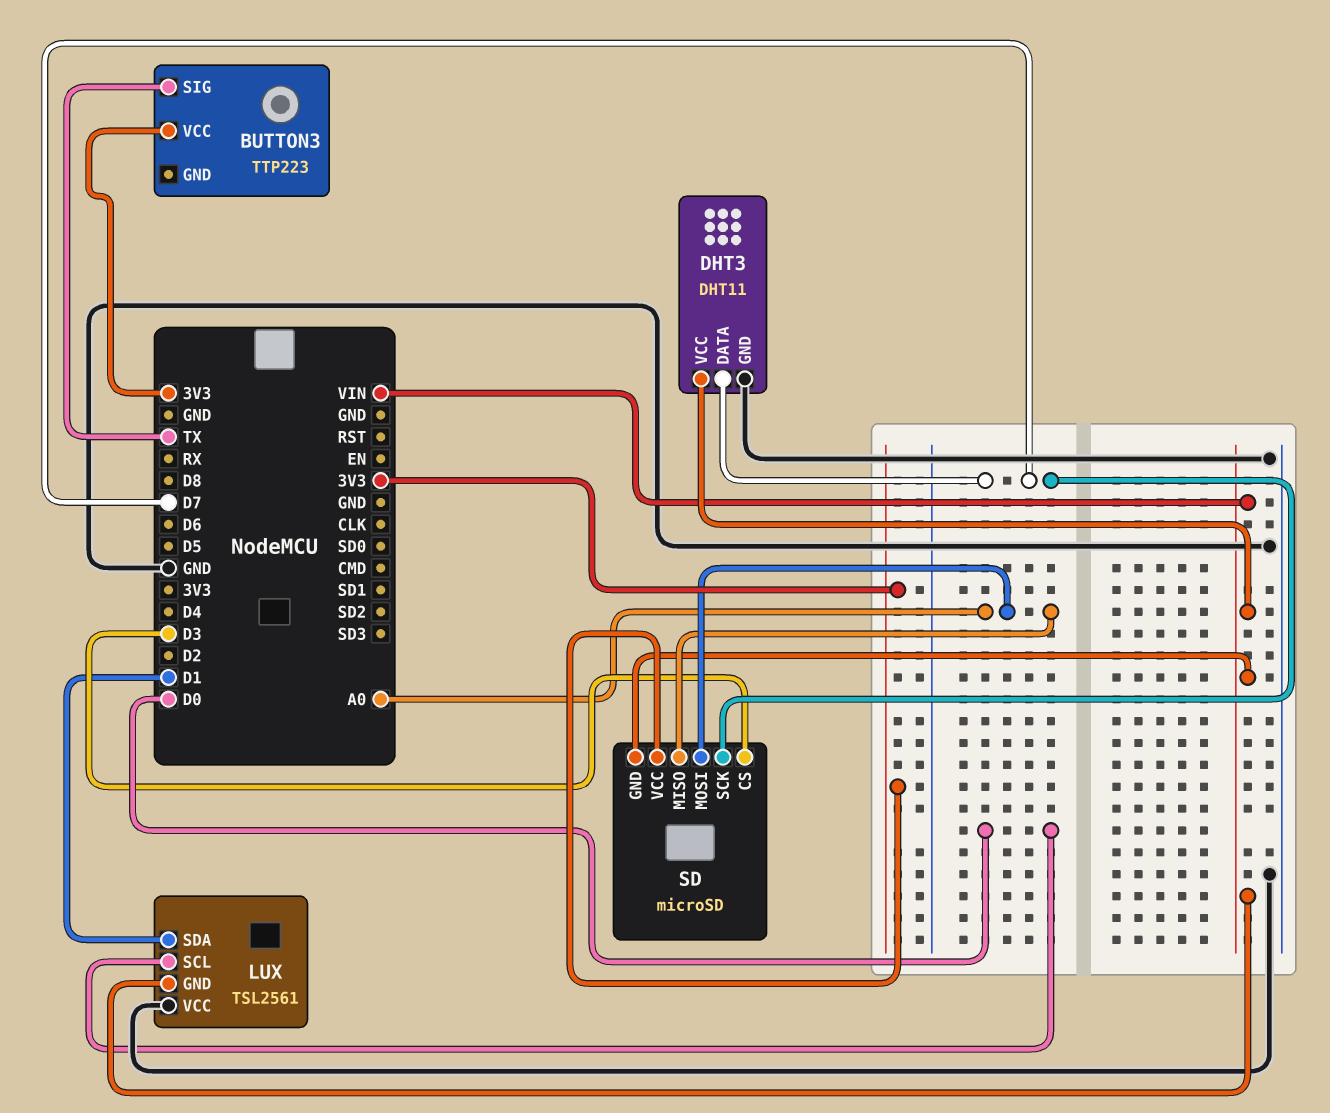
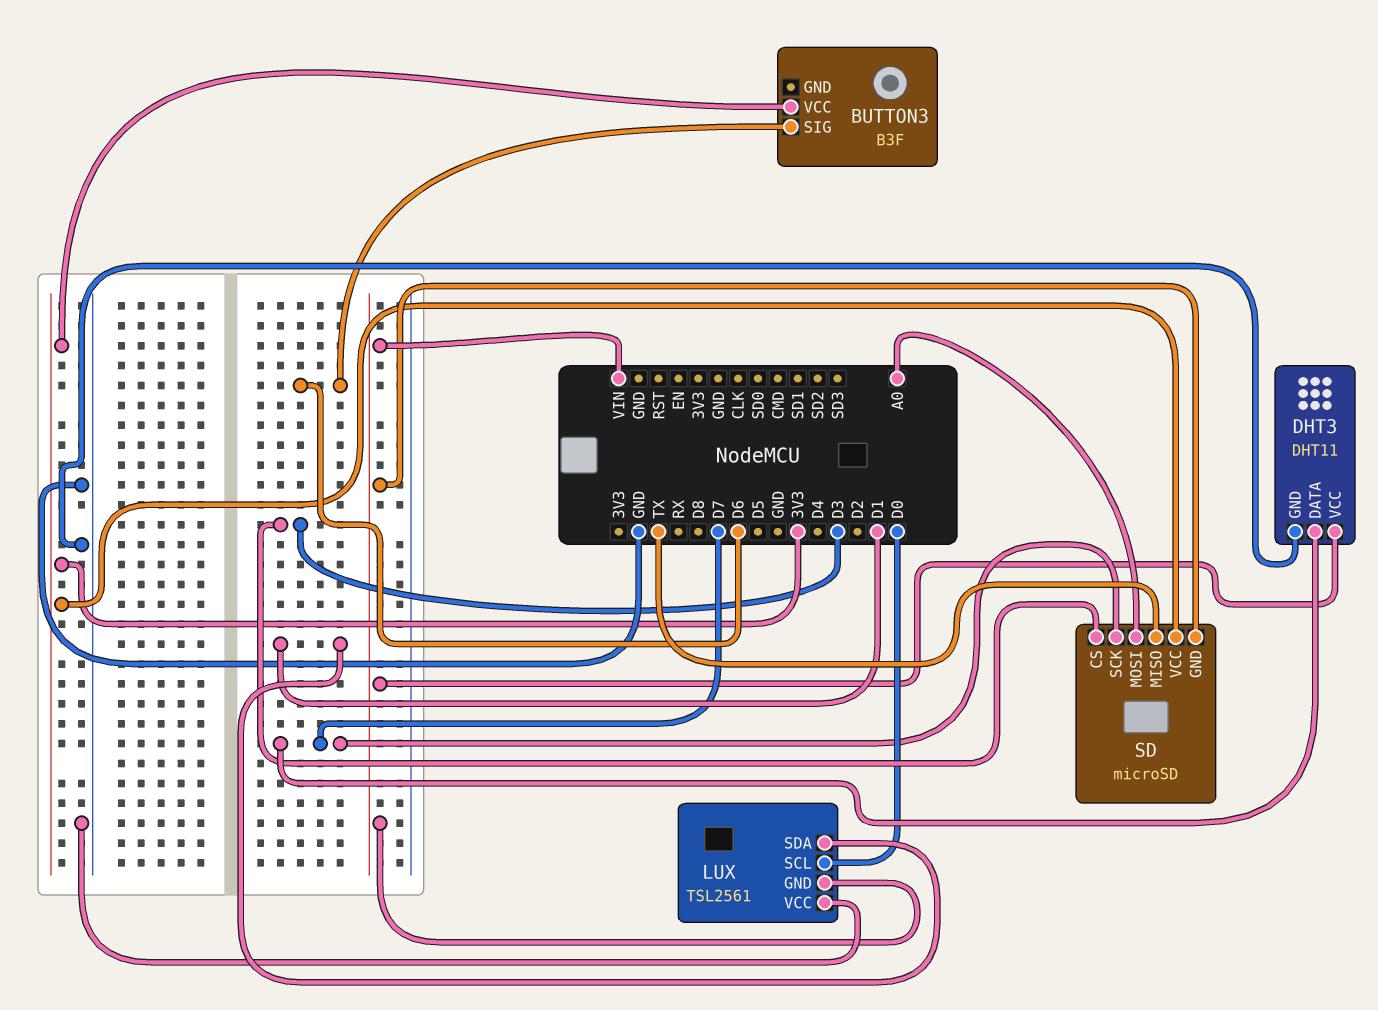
BUTTON3: TTP223 -> B3F
BUTTON3 pin SIG: TX -> D6
SD pin MISO: A0 -> TX

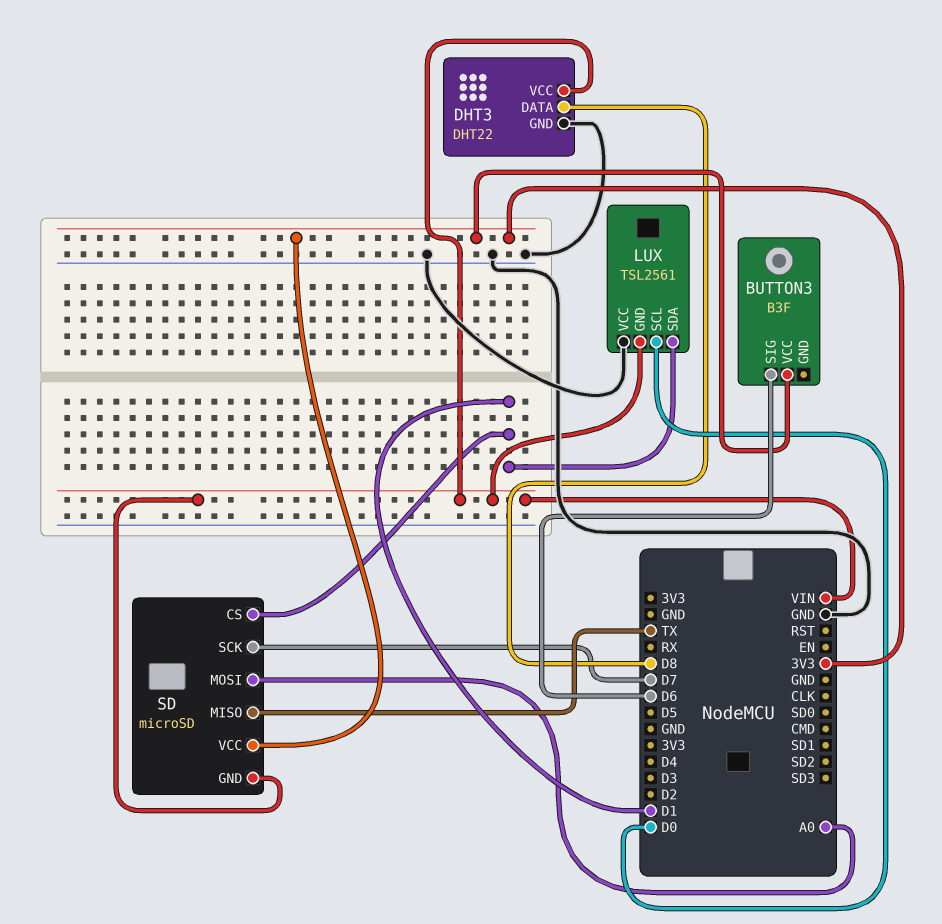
DHT3: DHT11 -> DHT22
DHT3 pin DATA: D7 -> D8
SD pin CS: D3 -> D1

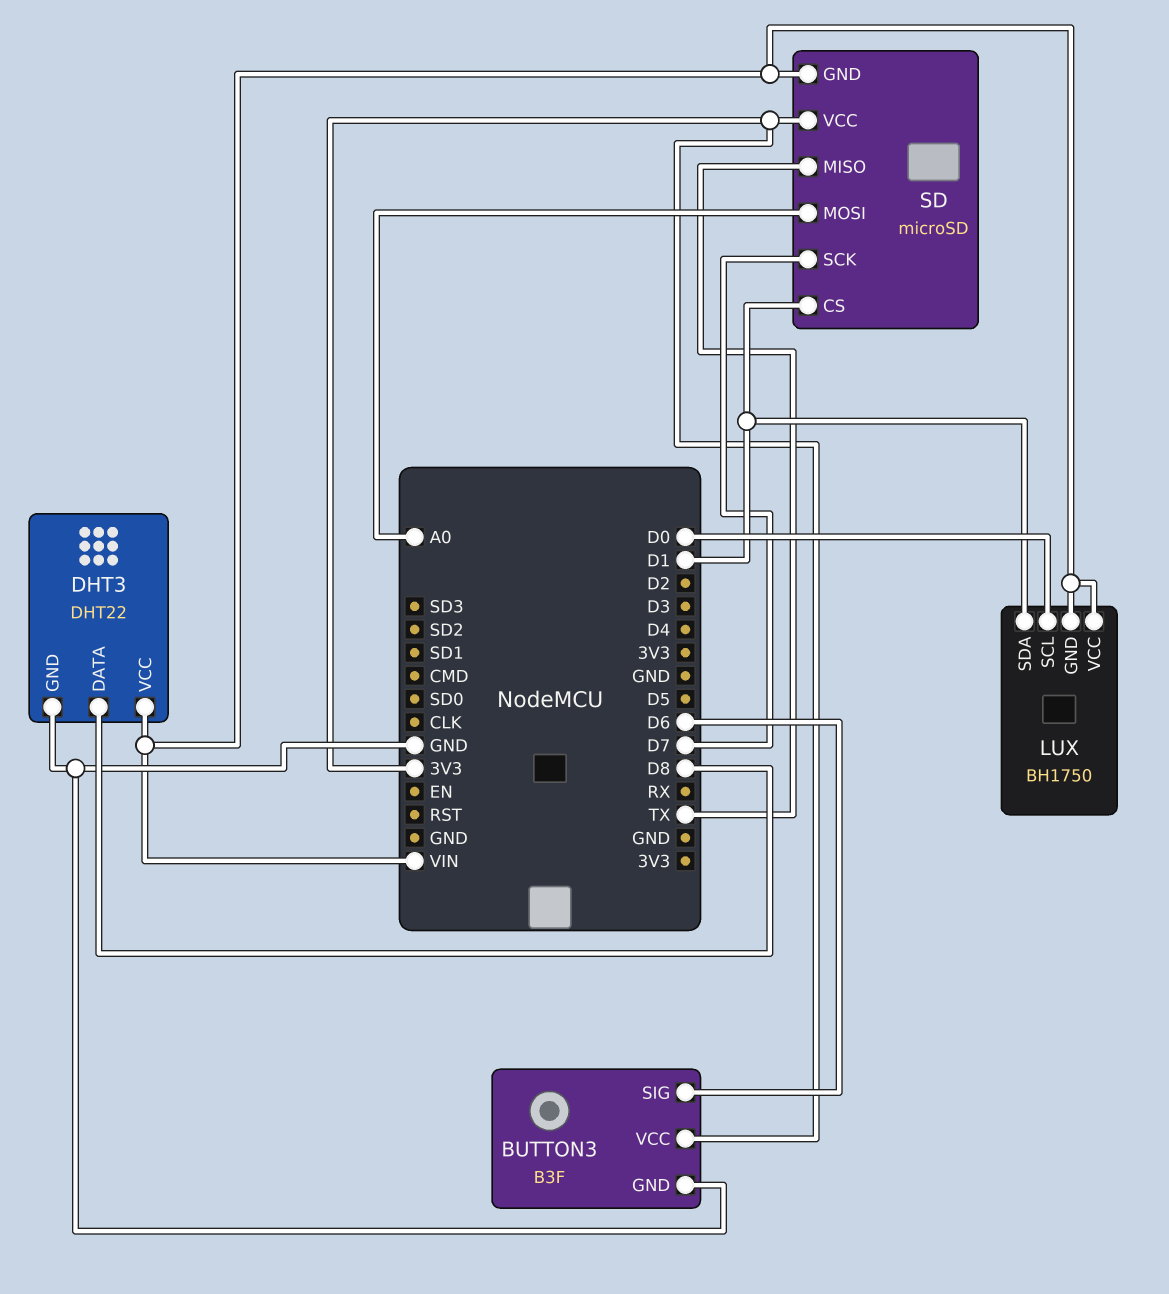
BUTTON3 pin GND: none -> GND
LUX: TSL2561 -> BH1750
LUX pin VCC: GND -> VIN

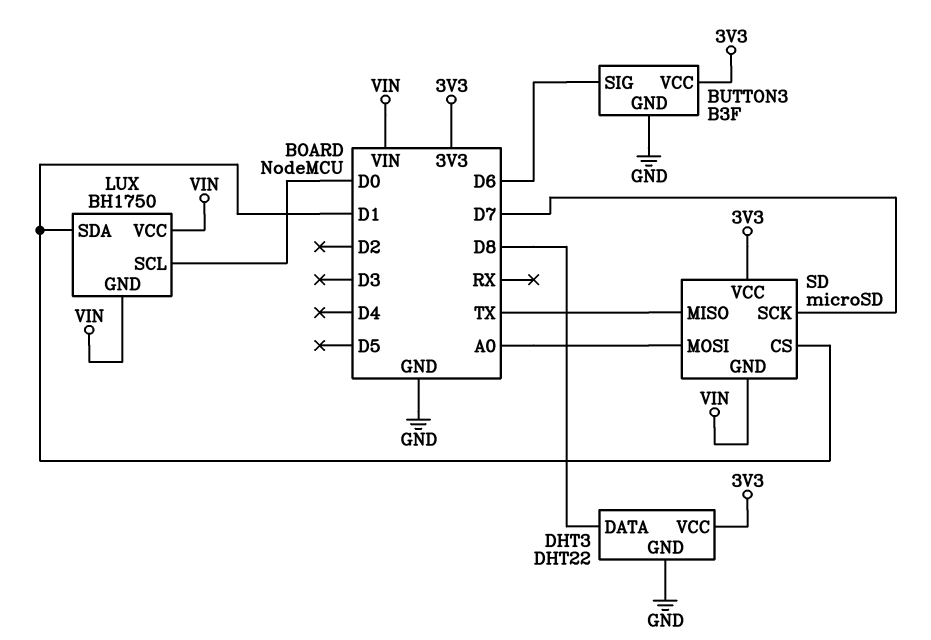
DHT3 pin VCC: VIN -> 3V3

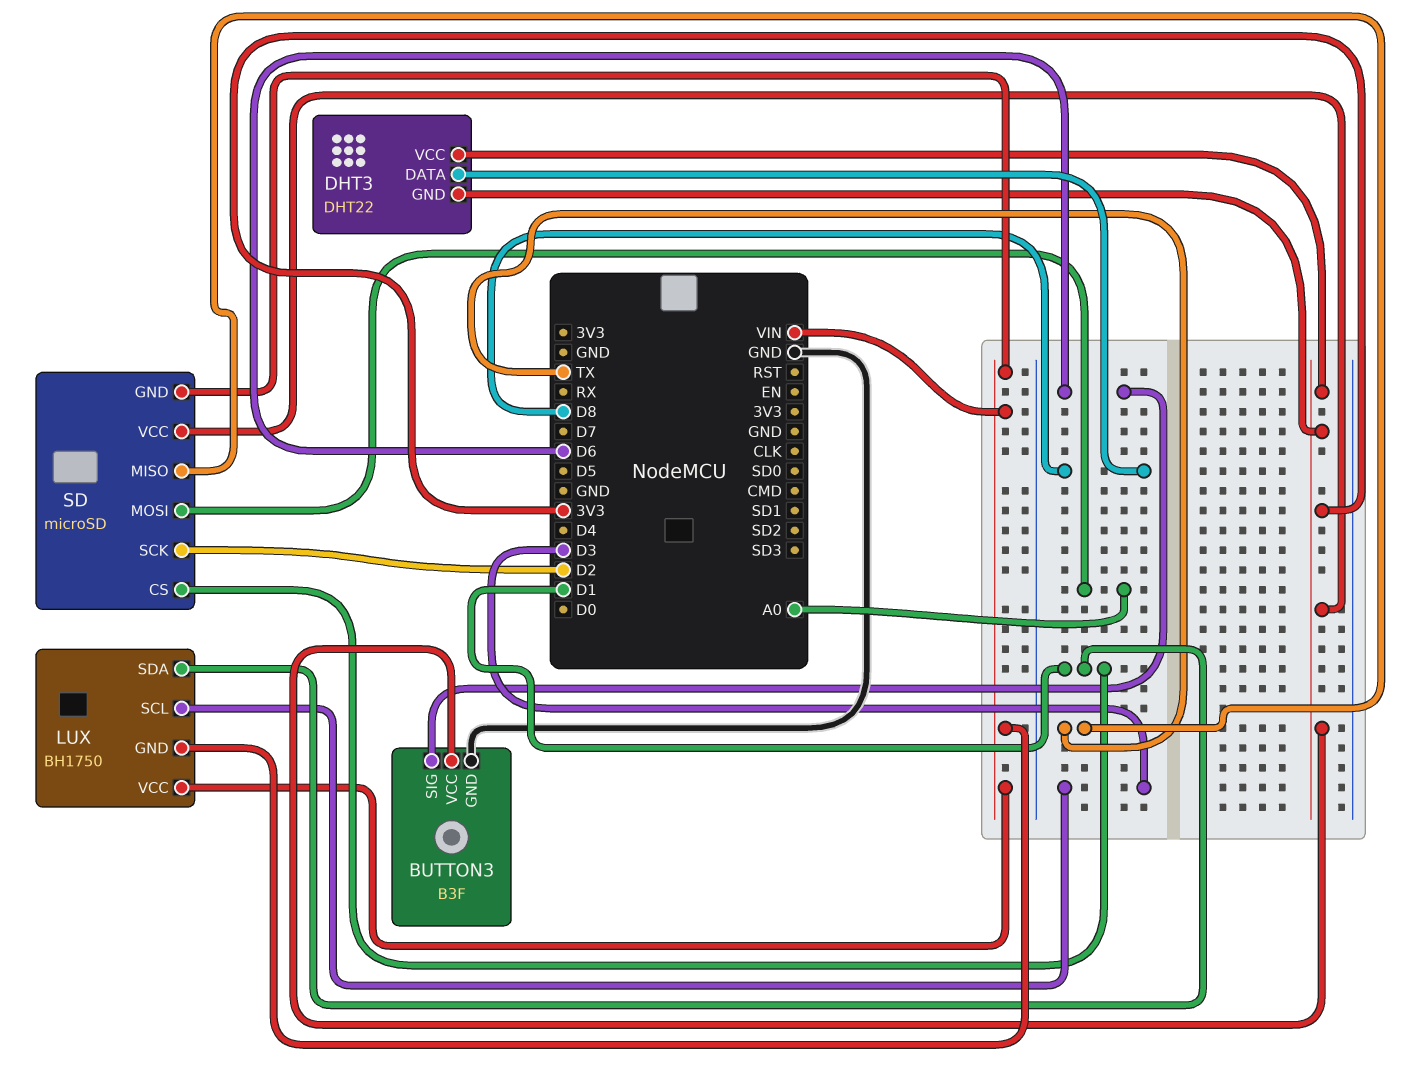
DHT3 pin GND: GND -> 3V3
LUX pin SCL: D0 -> D3
SD pin SCK: D7 -> D2

